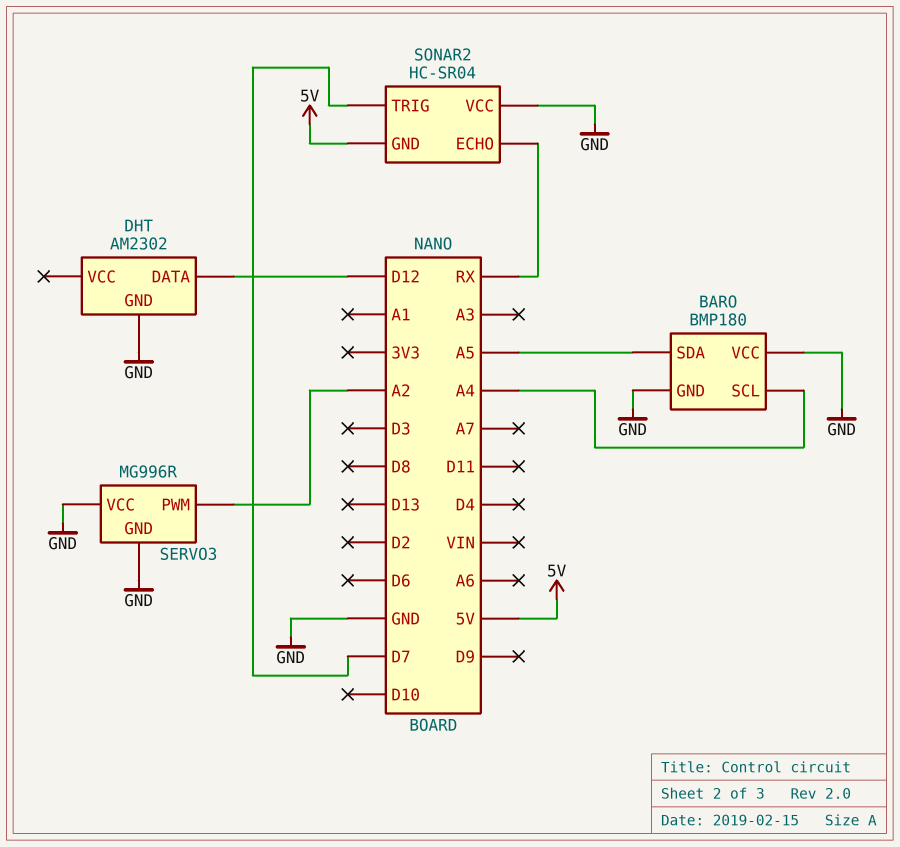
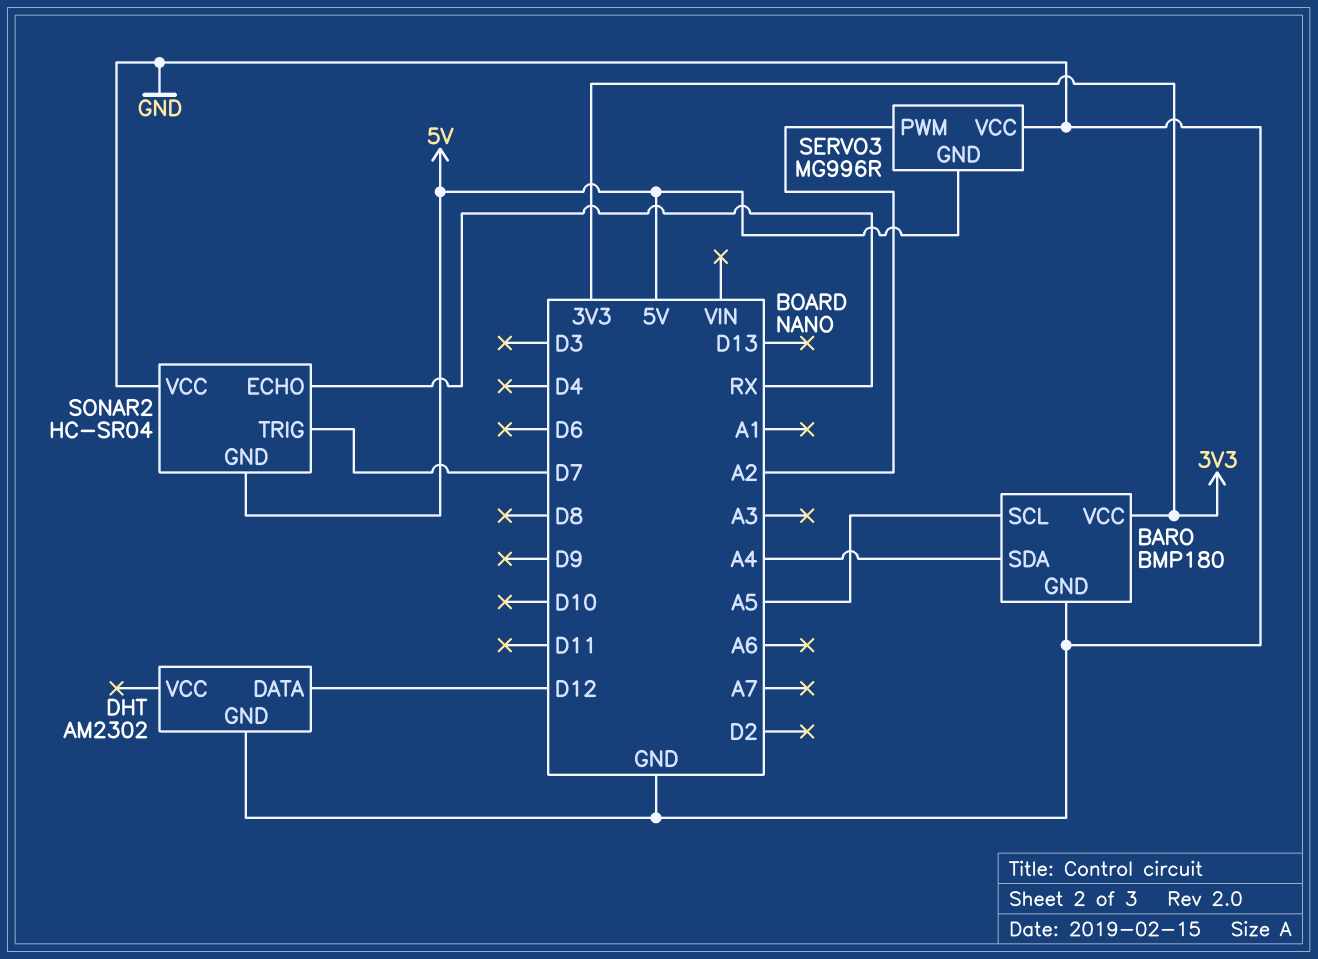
BARO pin SCL: A4 -> A5
BARO pin SDA: A5 -> A4
BARO pin VCC: GND -> 3V3
SERVO3 pin GND: GND -> 5V

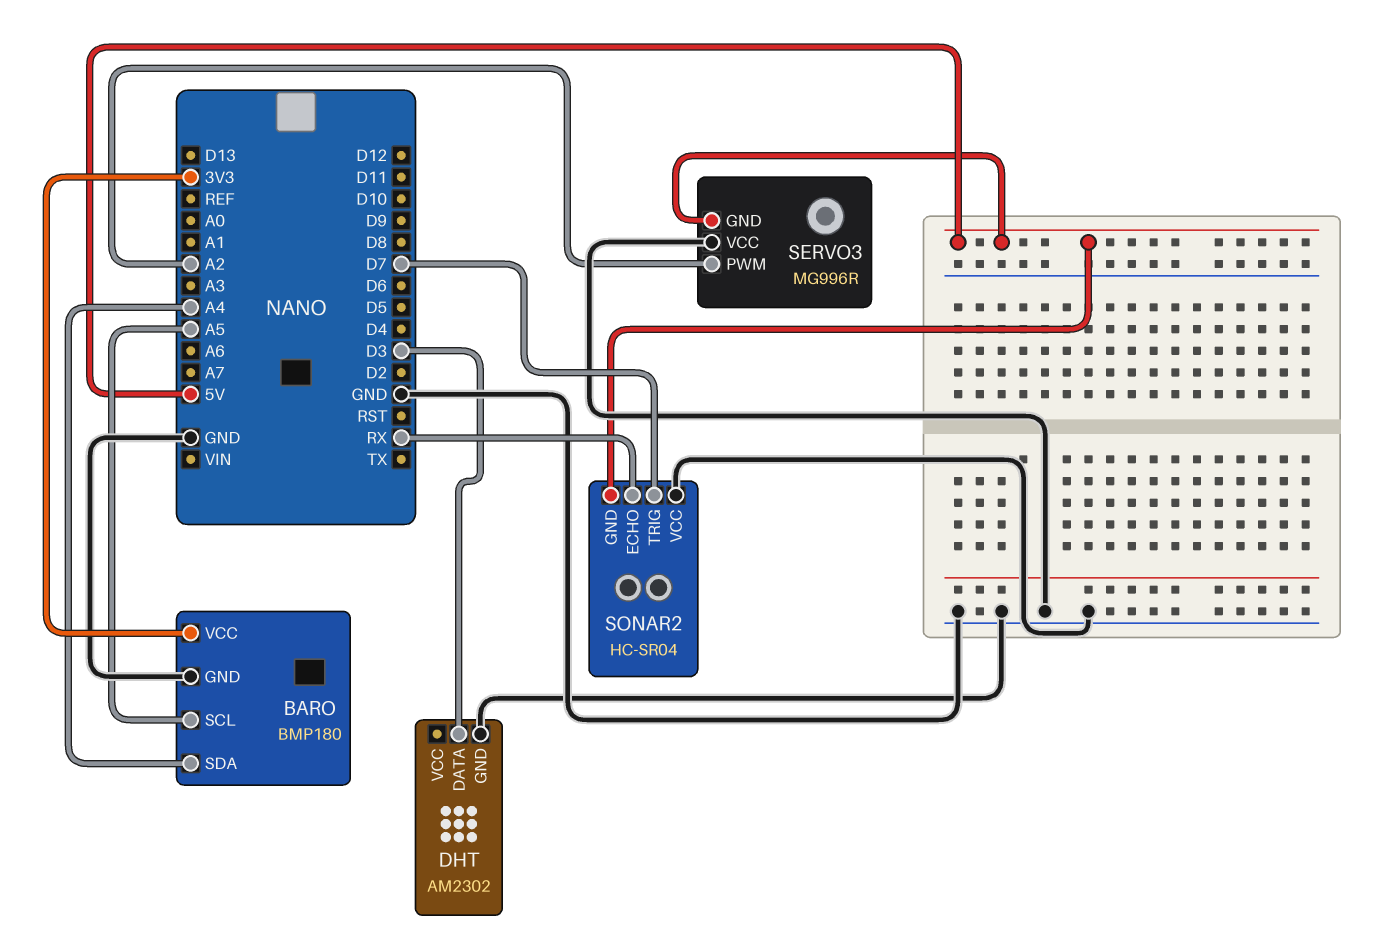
DHT pin DATA: D12 -> D3

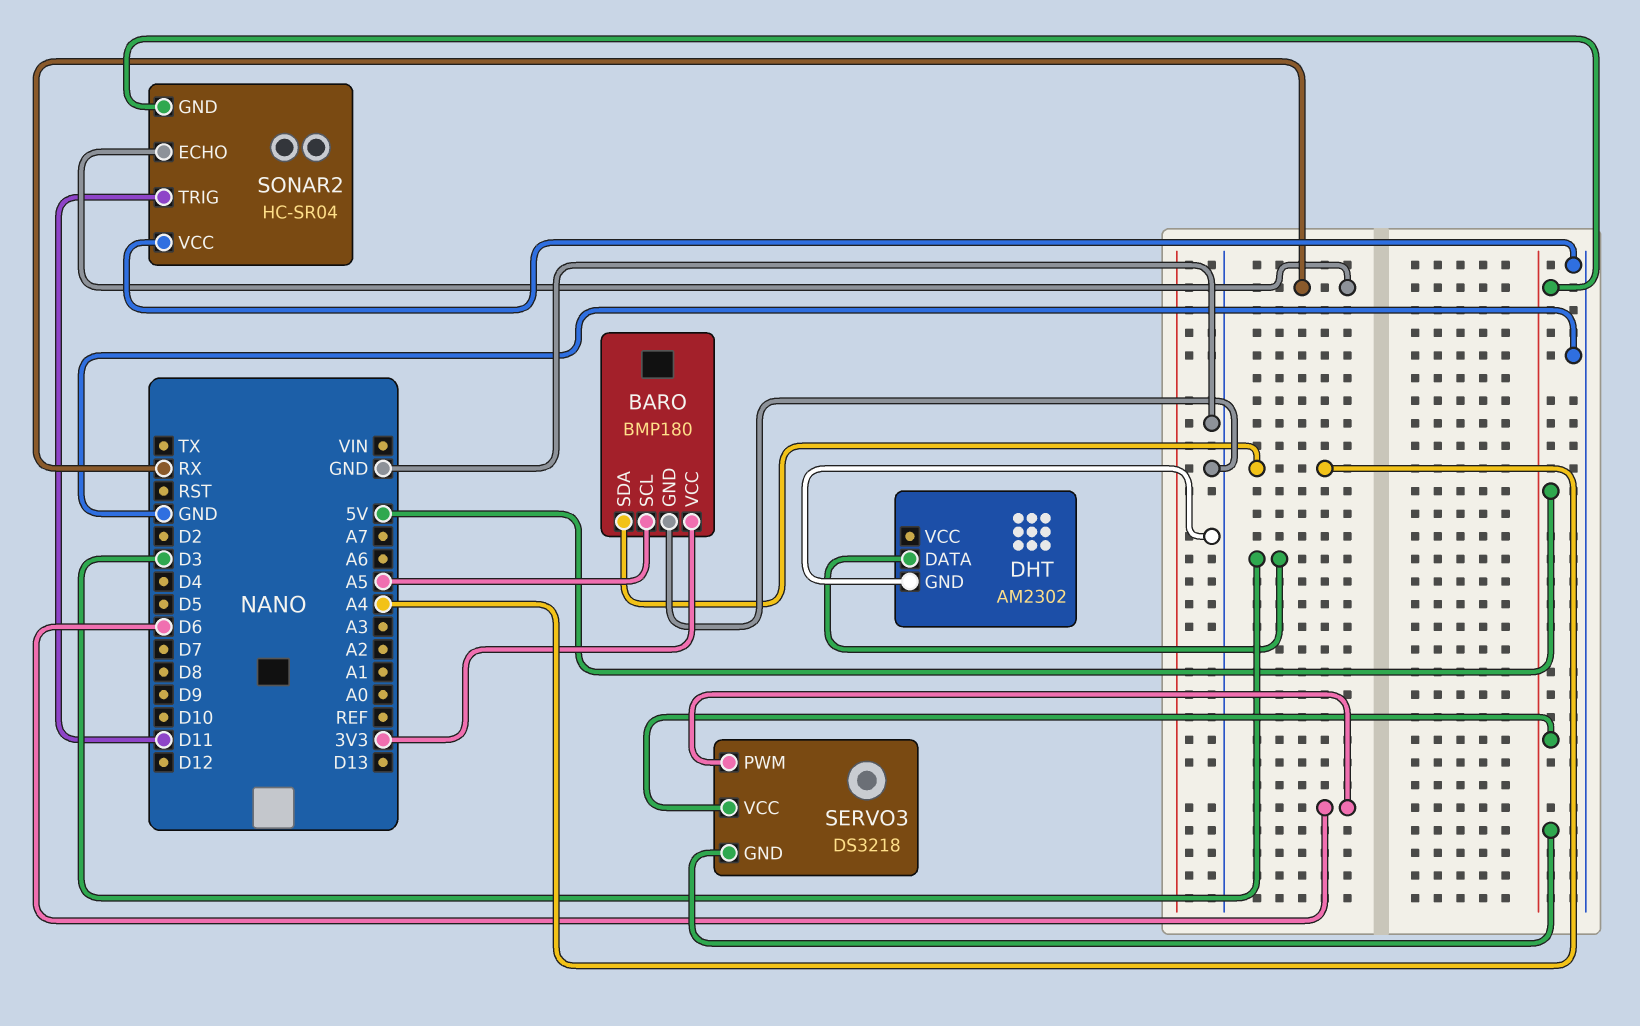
SERVO3: MG996R -> DS3218
SERVO3 pin PWM: A2 -> D6
SERVO3 pin VCC: GND -> 5V
SONAR2 pin TRIG: D7 -> D11

